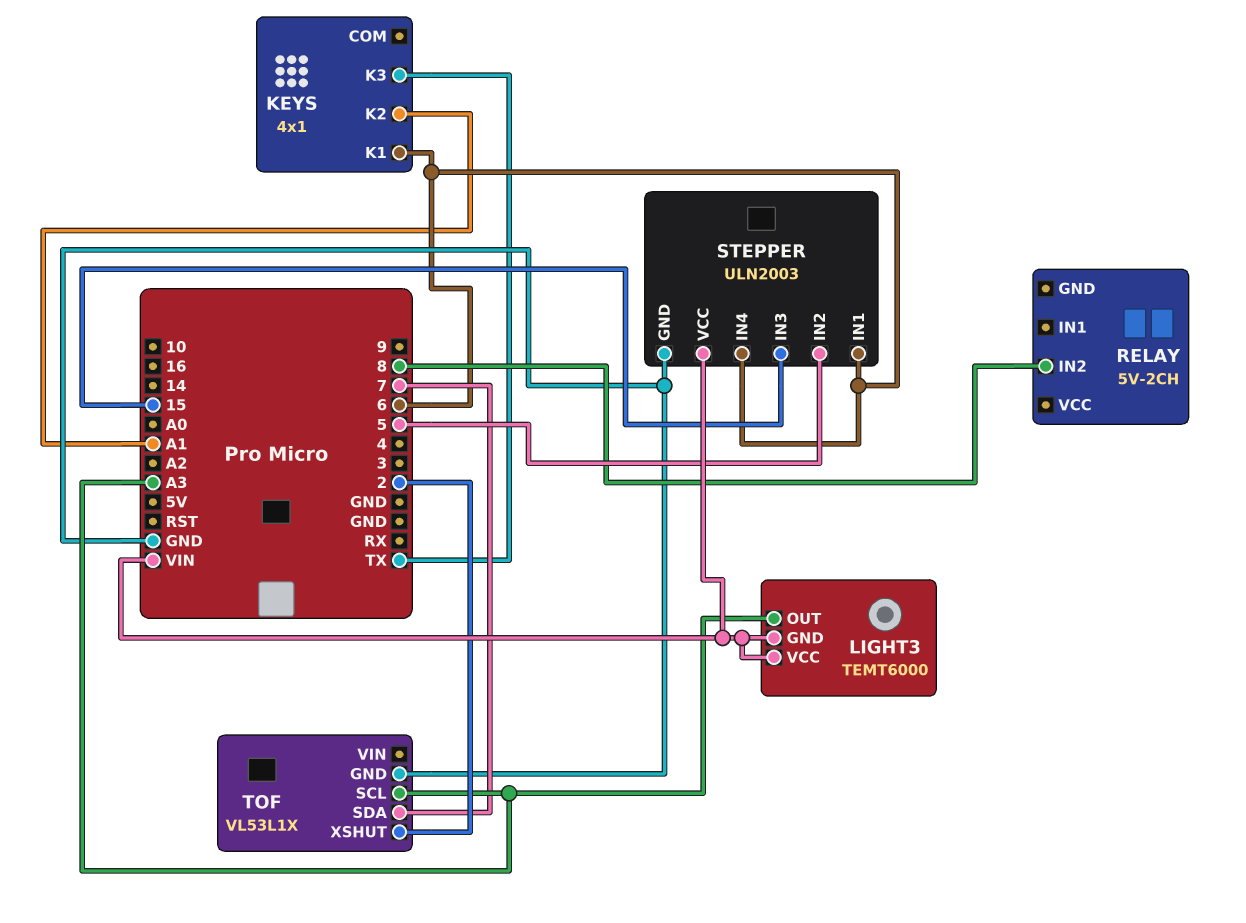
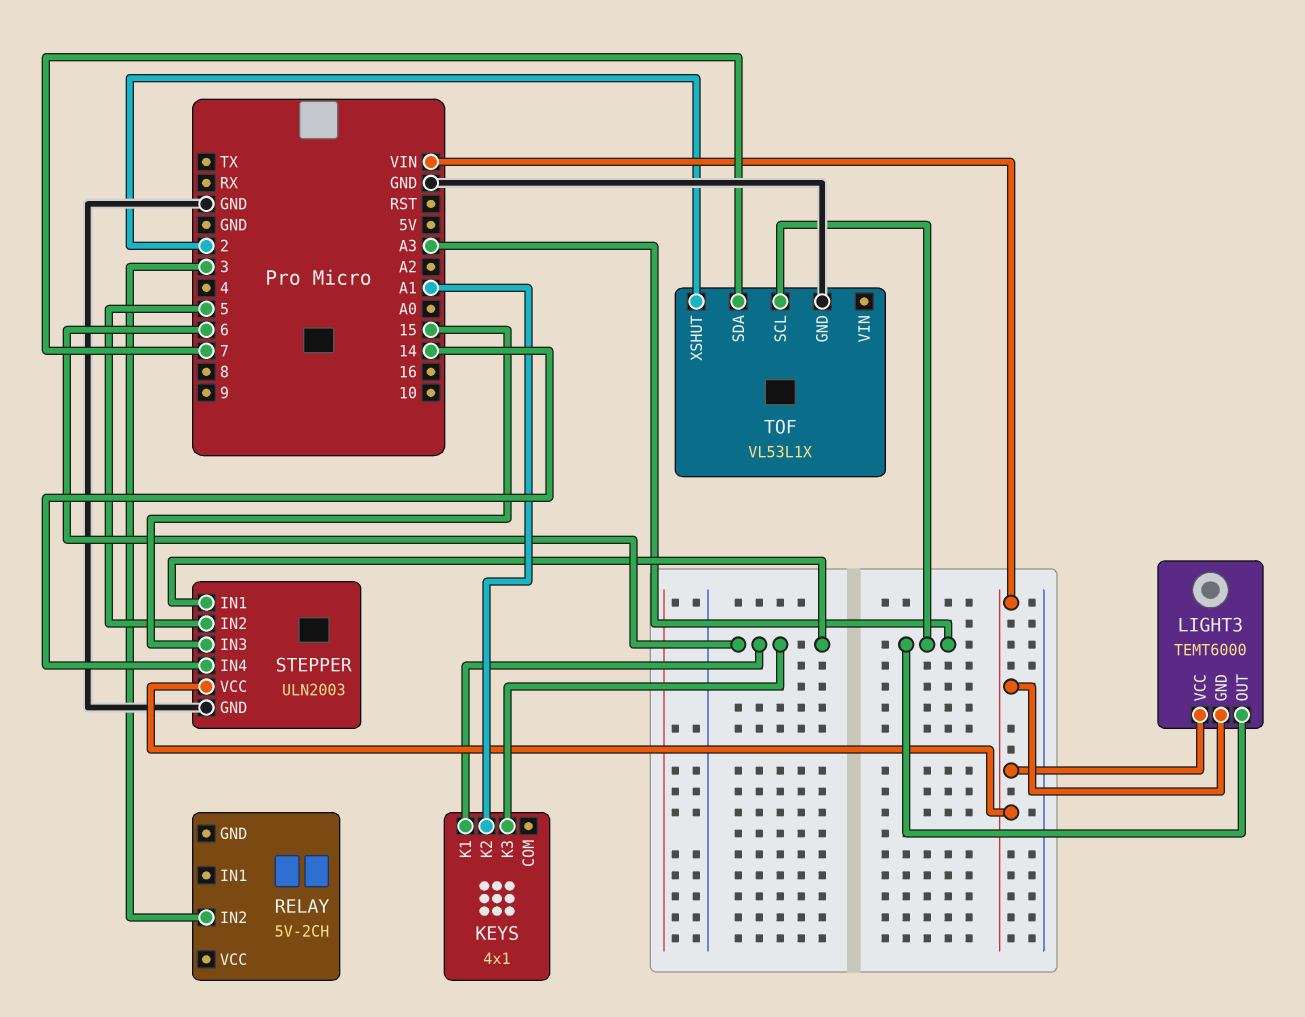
KEYS pin K3: TX -> 6
RELAY pin IN2: 8 -> 3
STEPPER pin IN4: 6 -> 14

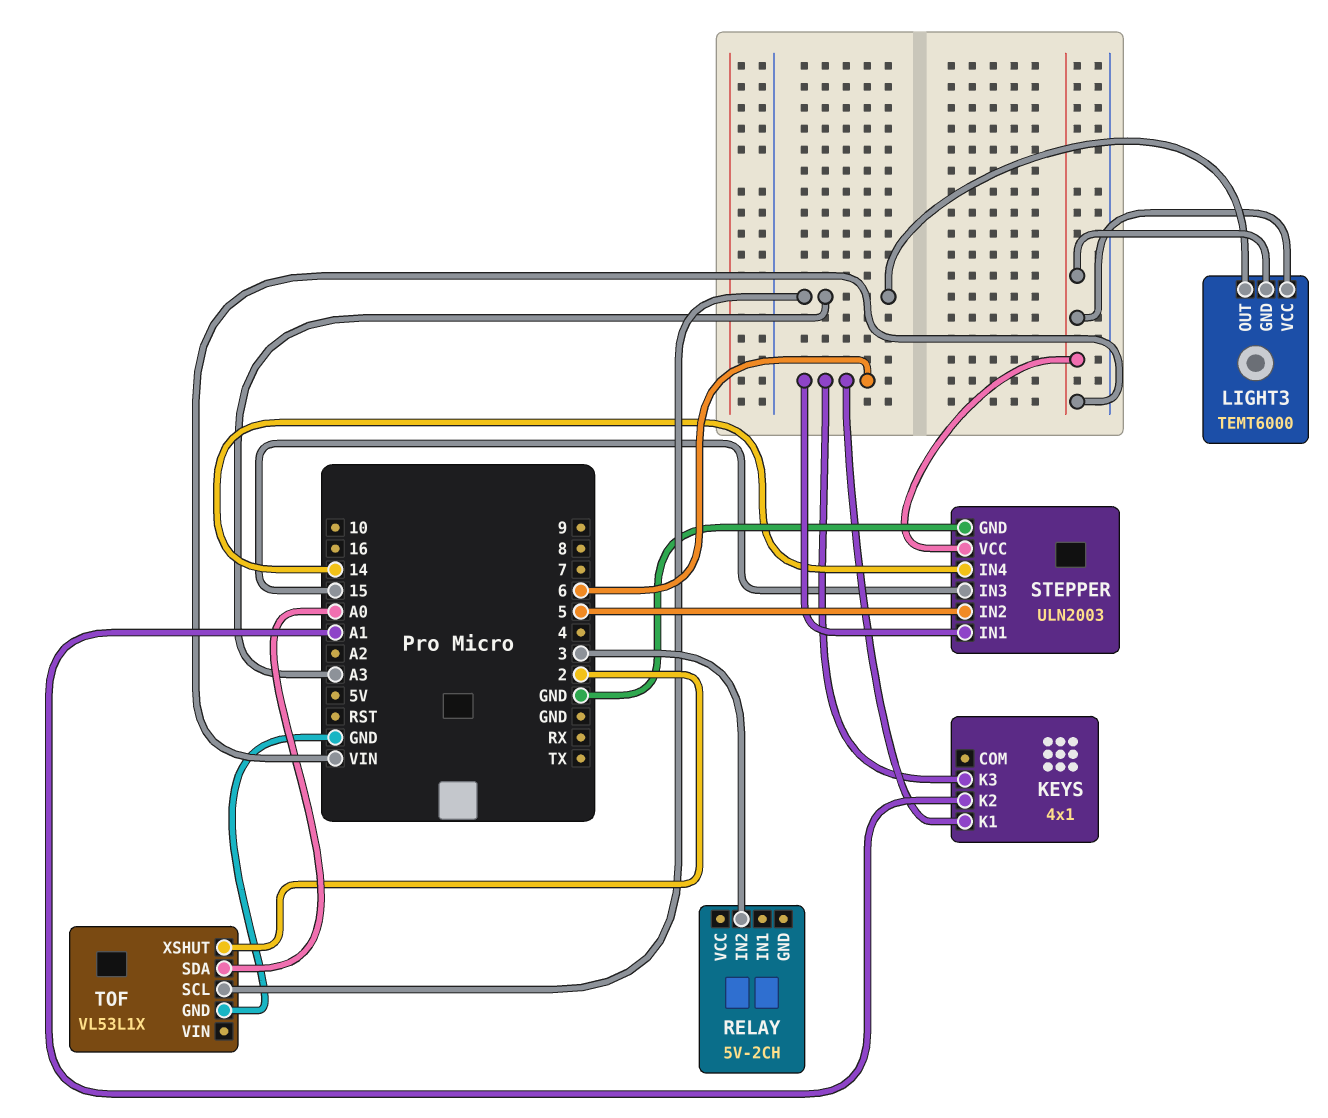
TOF pin SDA: 7 -> A0

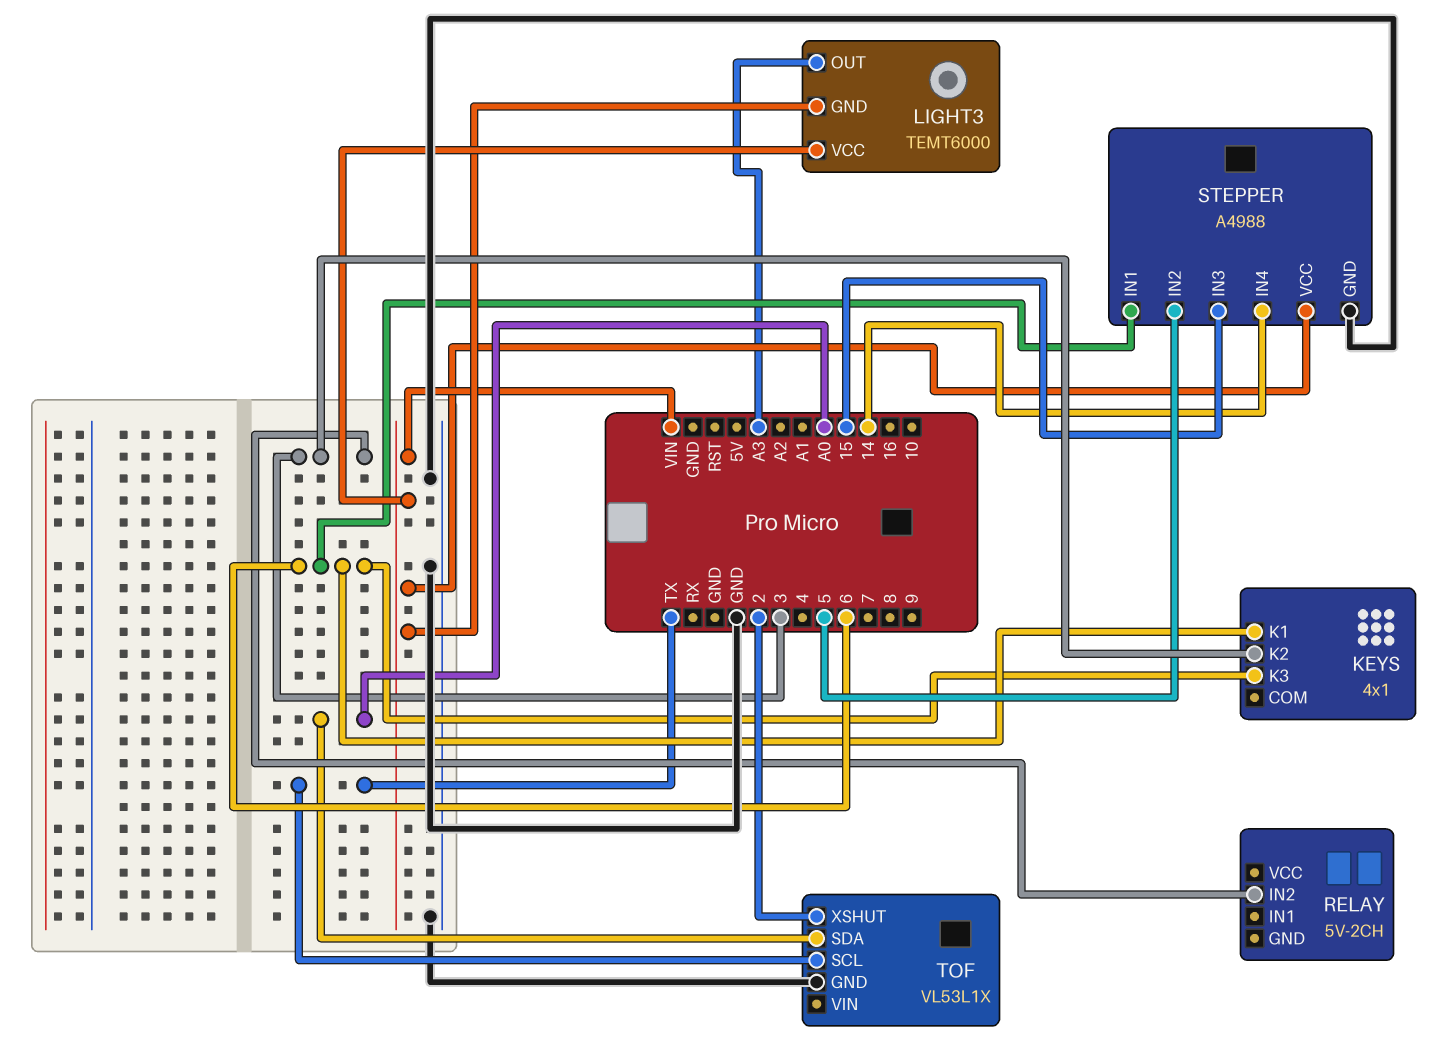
KEYS pin K2: A1 -> 3
STEPPER: ULN2003 -> A4988
TOF pin SCL: A3 -> TX

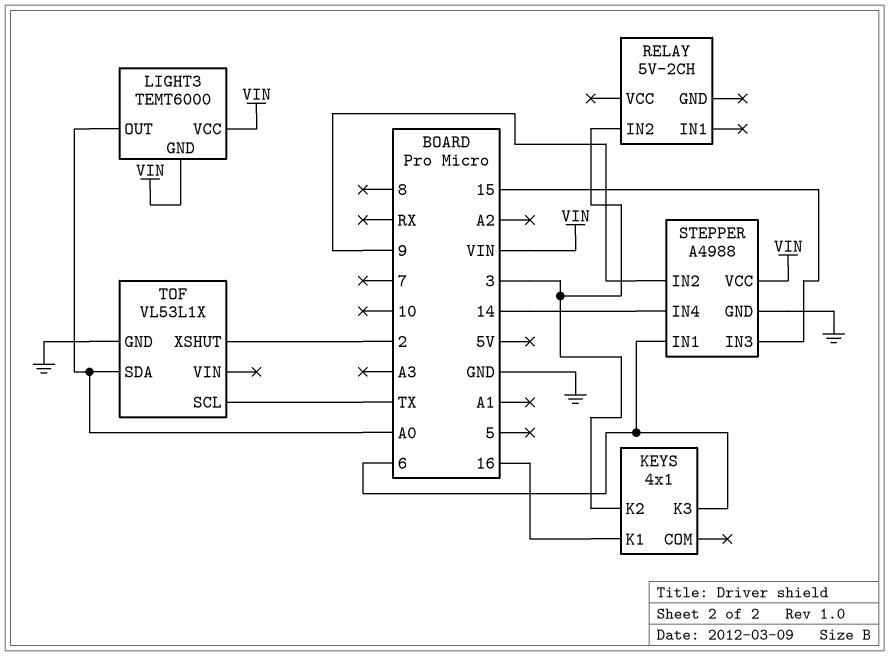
KEYS pin K1: 6 -> 16
LIGHT3 pin OUT: A3 -> A0
STEPPER pin IN2: 5 -> 9

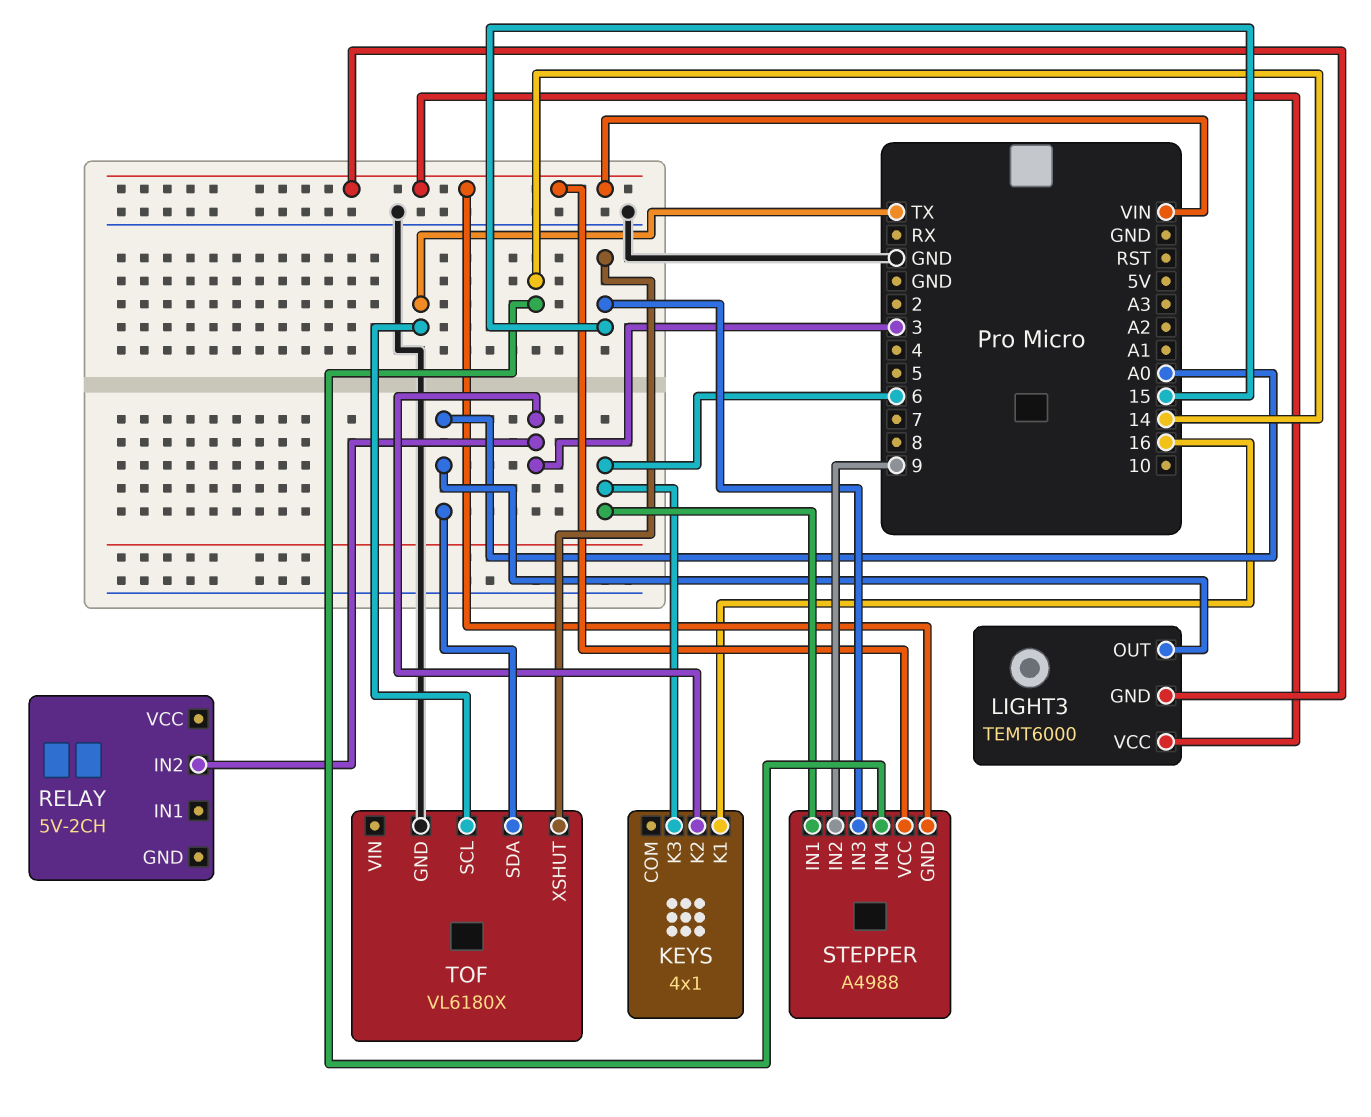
STEPPER pin GND: GND -> VIN
TOF: VL53L1X -> VL6180X
TOF pin XSHUT: 2 -> 15

